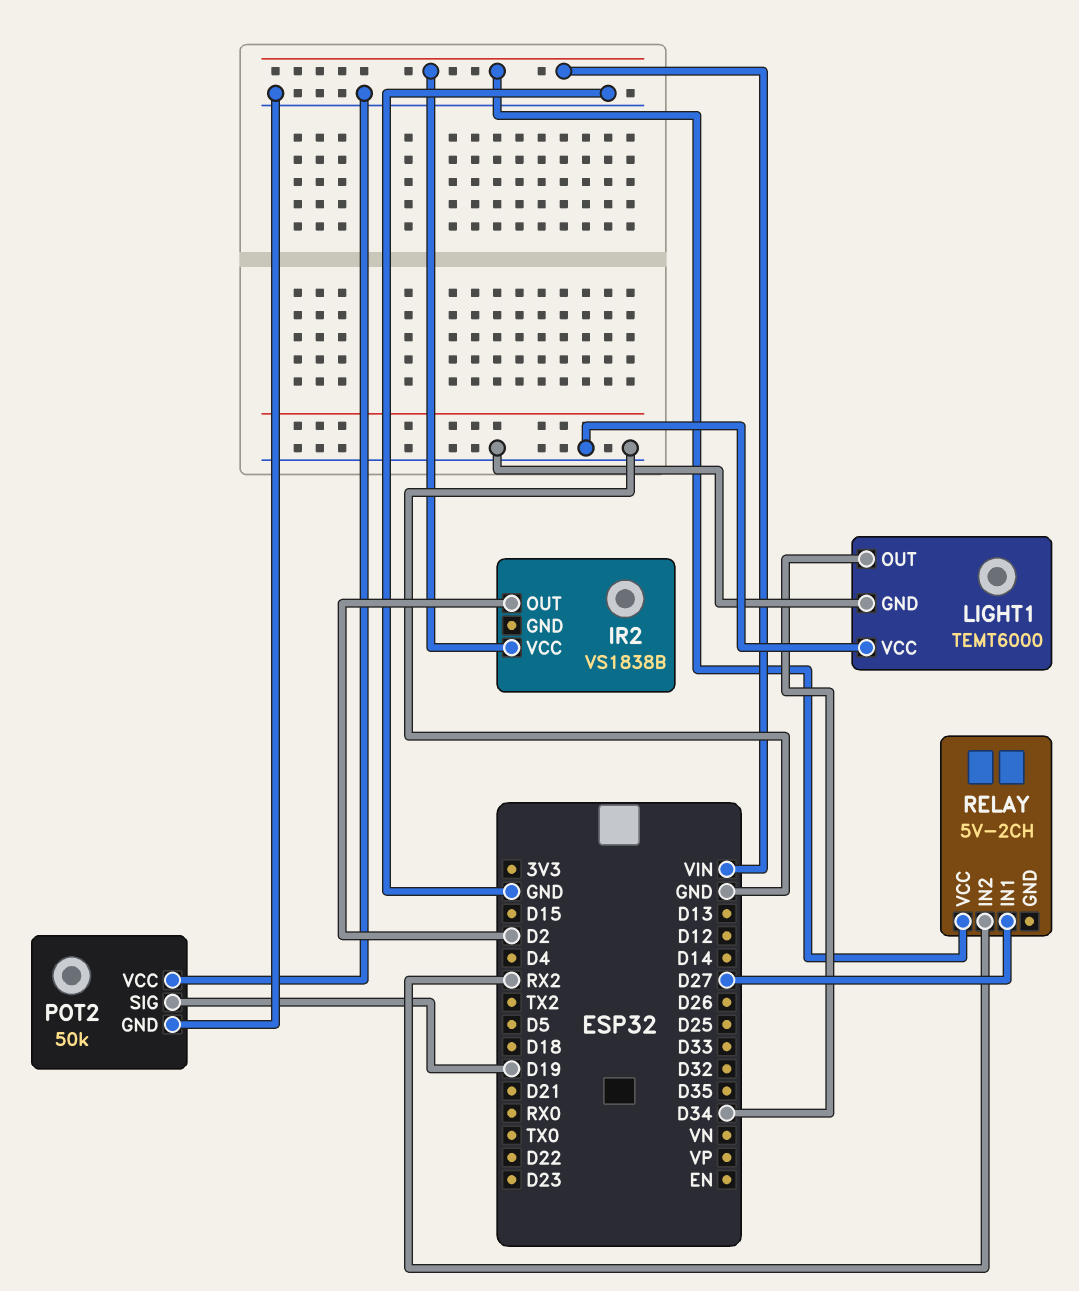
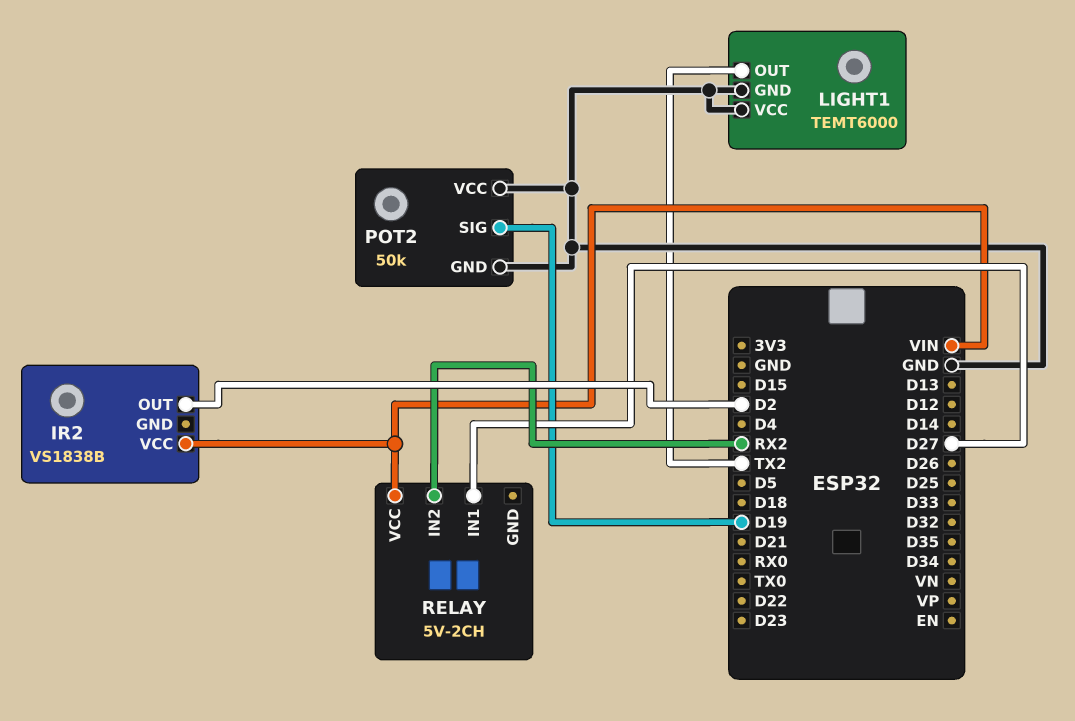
LIGHT1 pin OUT: D34 -> TX2

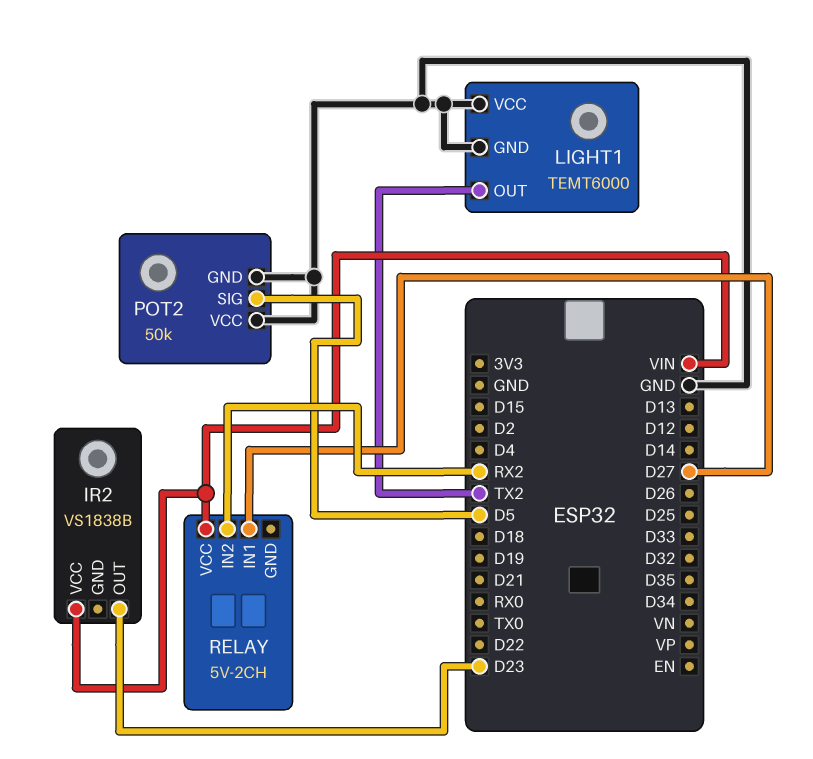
IR2 pin OUT: D2 -> D23
POT2 pin SIG: D19 -> D5

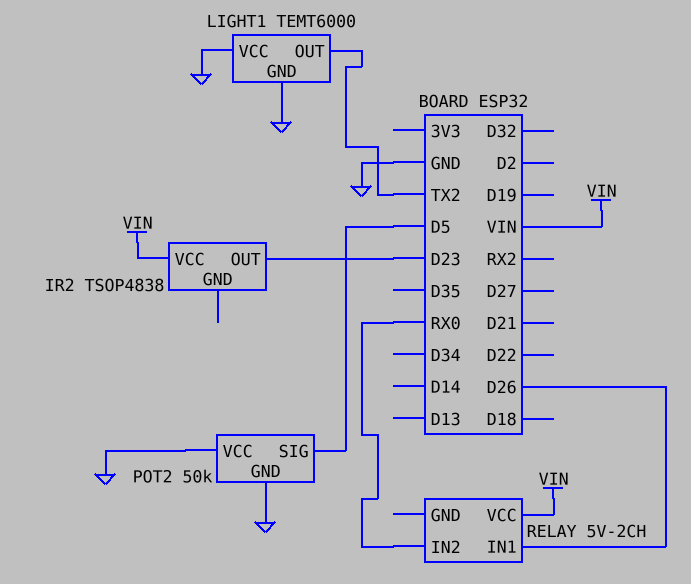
IR2: VS1838B -> TSOP4838
RELAY pin IN1: D27 -> D26
RELAY pin IN2: RX2 -> RX0

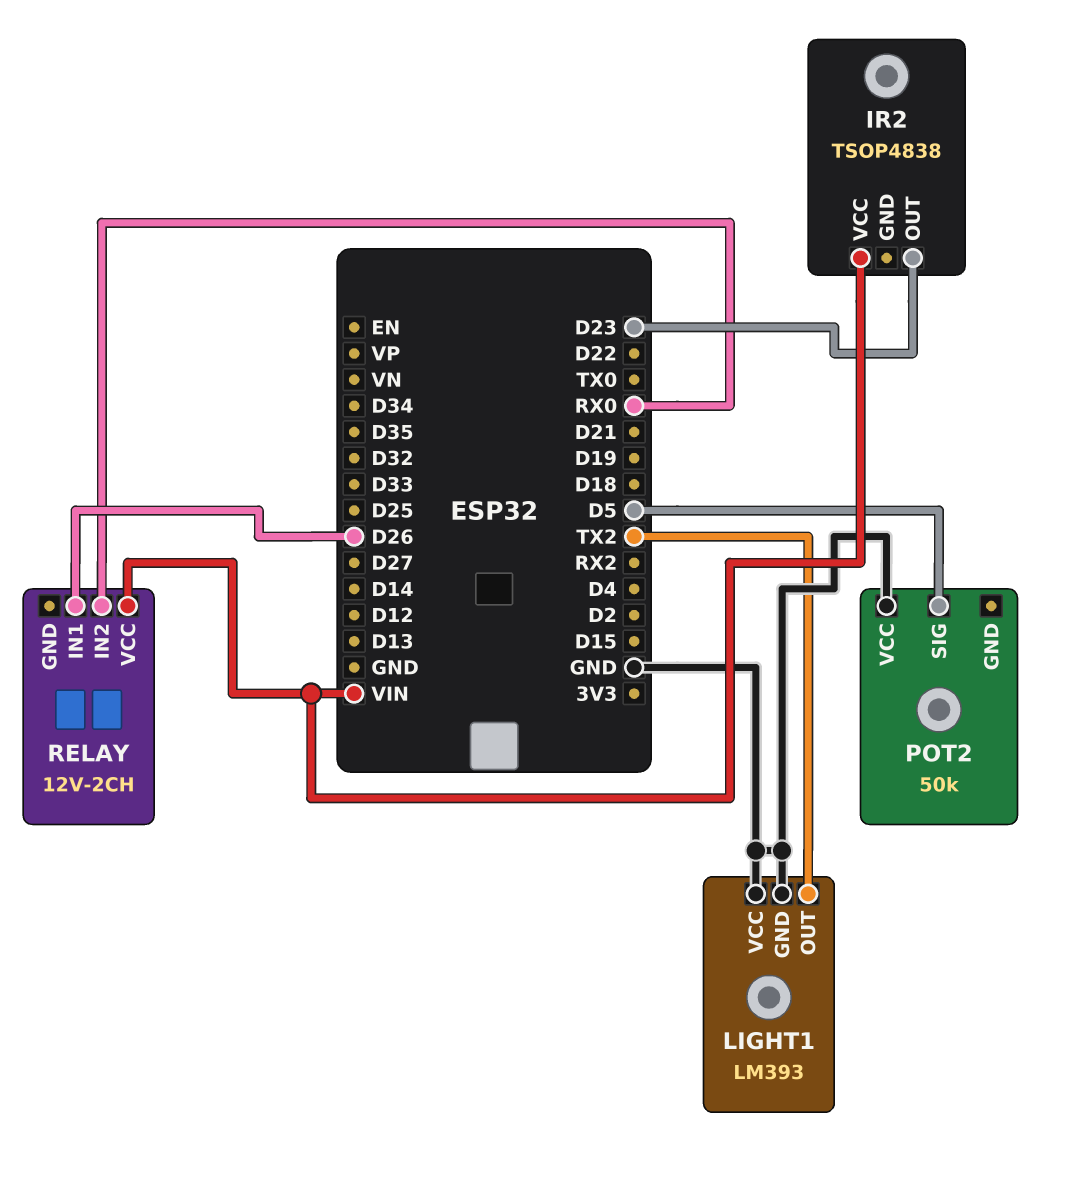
LIGHT1: TEMT6000 -> LM393
POT2 pin GND: GND -> none
RELAY: 5V-2CH -> 12V-2CH

